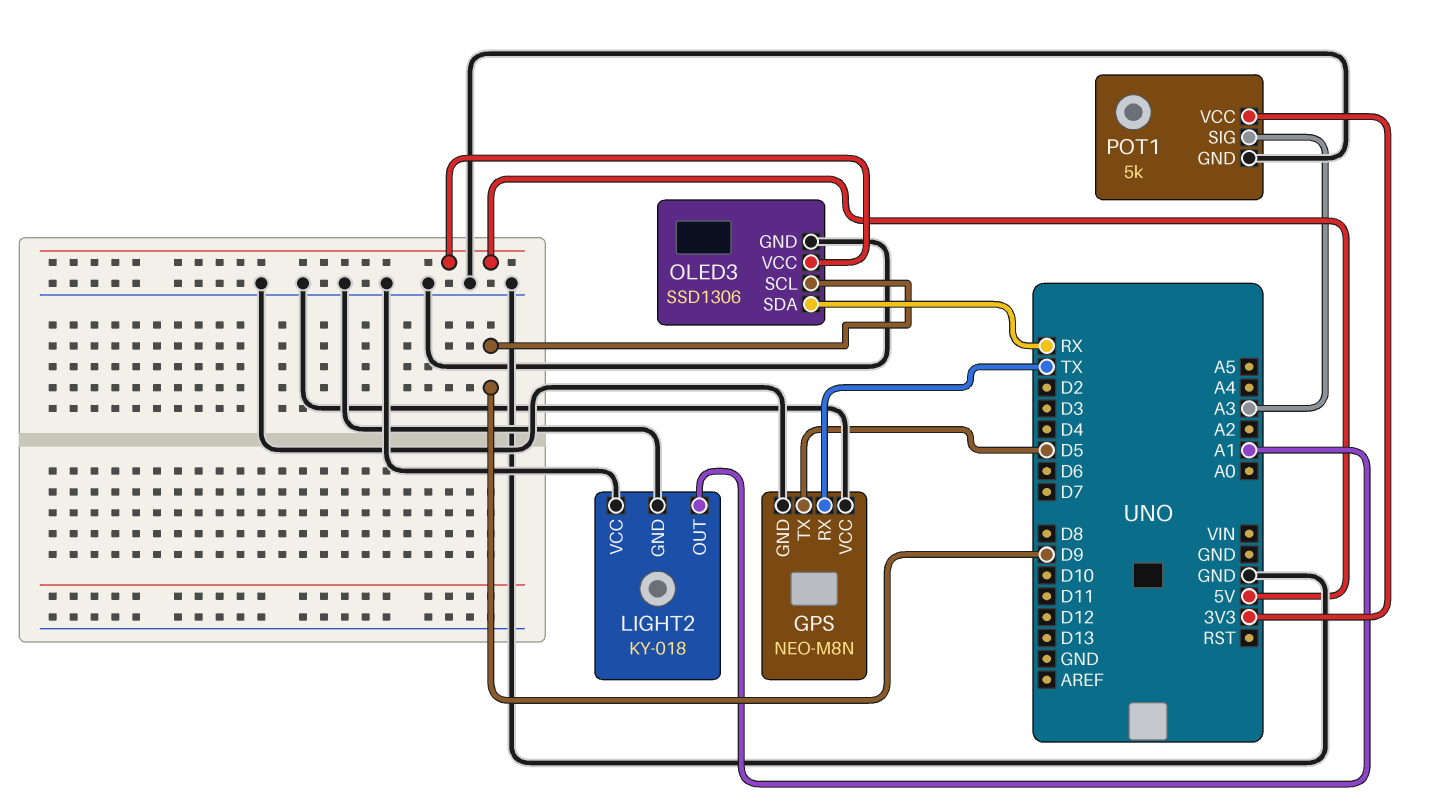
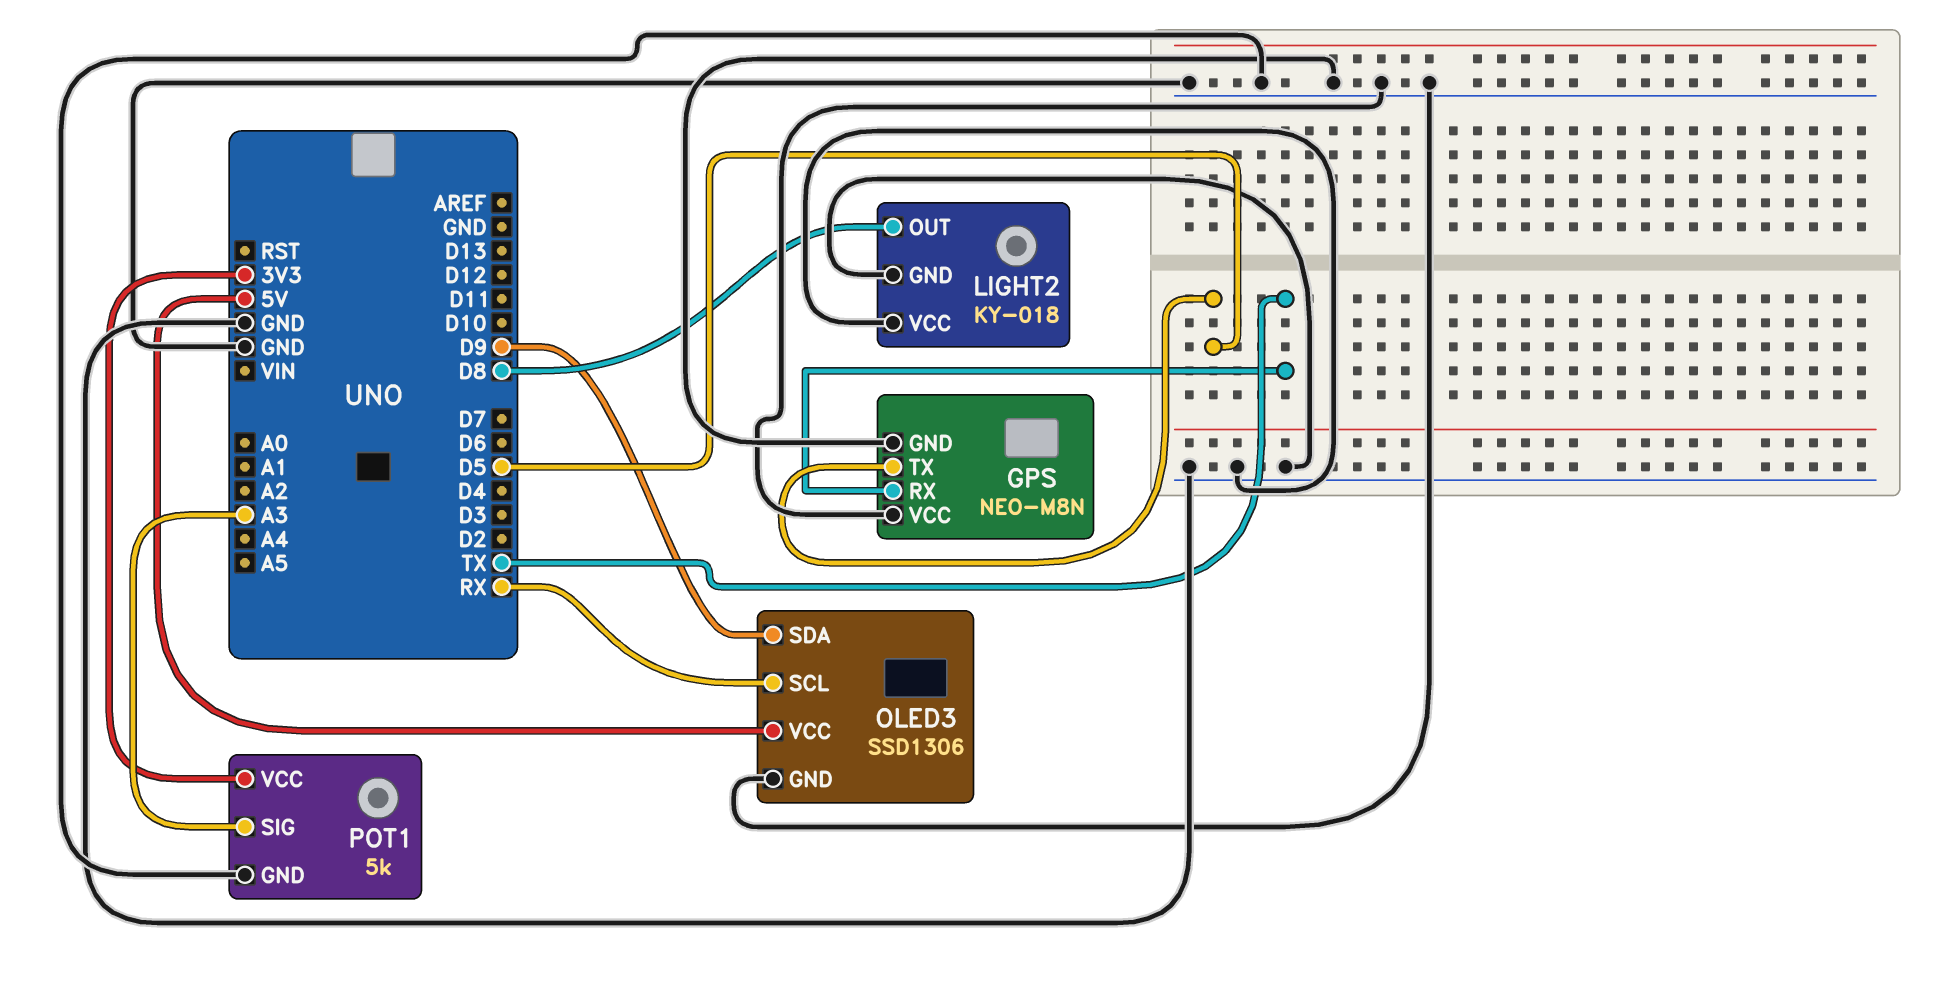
LIGHT2 pin OUT: A1 -> D8
OLED3 pin SCL: D9 -> RX
OLED3 pin SDA: RX -> D9

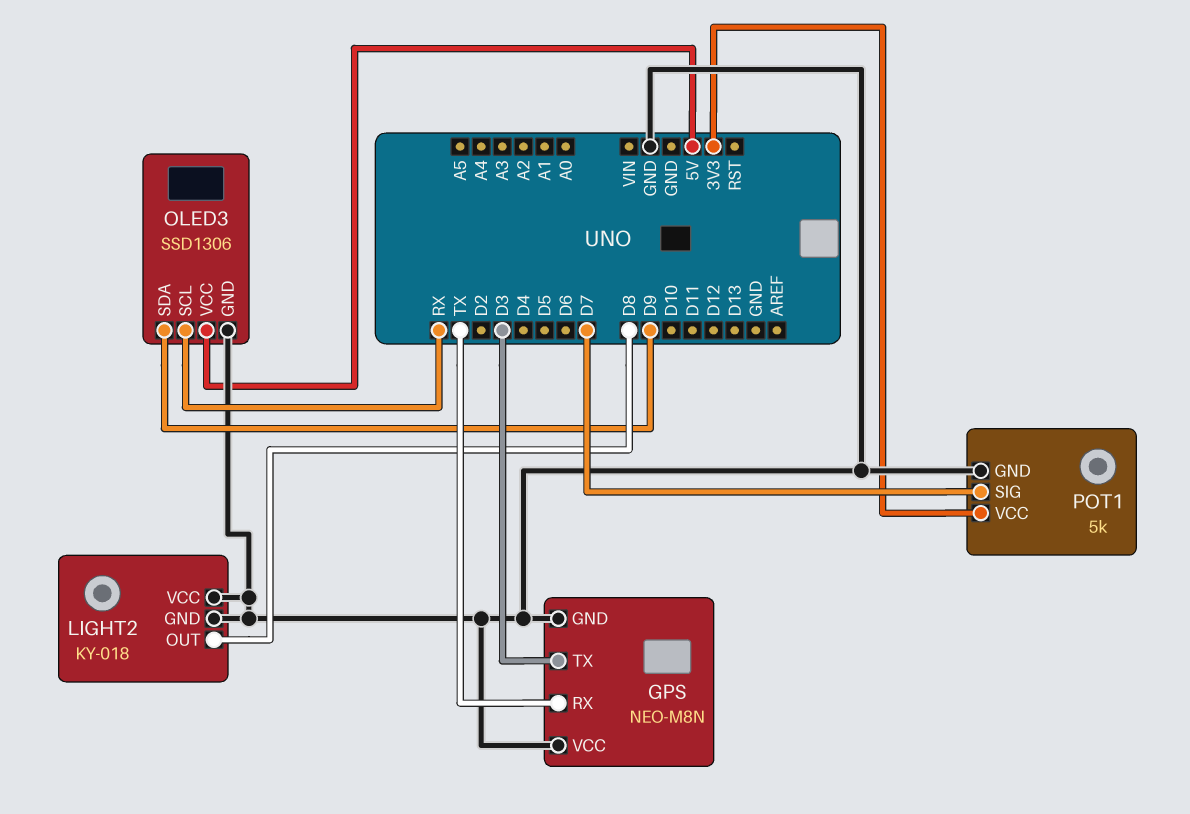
GPS pin TX: D5 -> D3
POT1 pin SIG: A3 -> D7

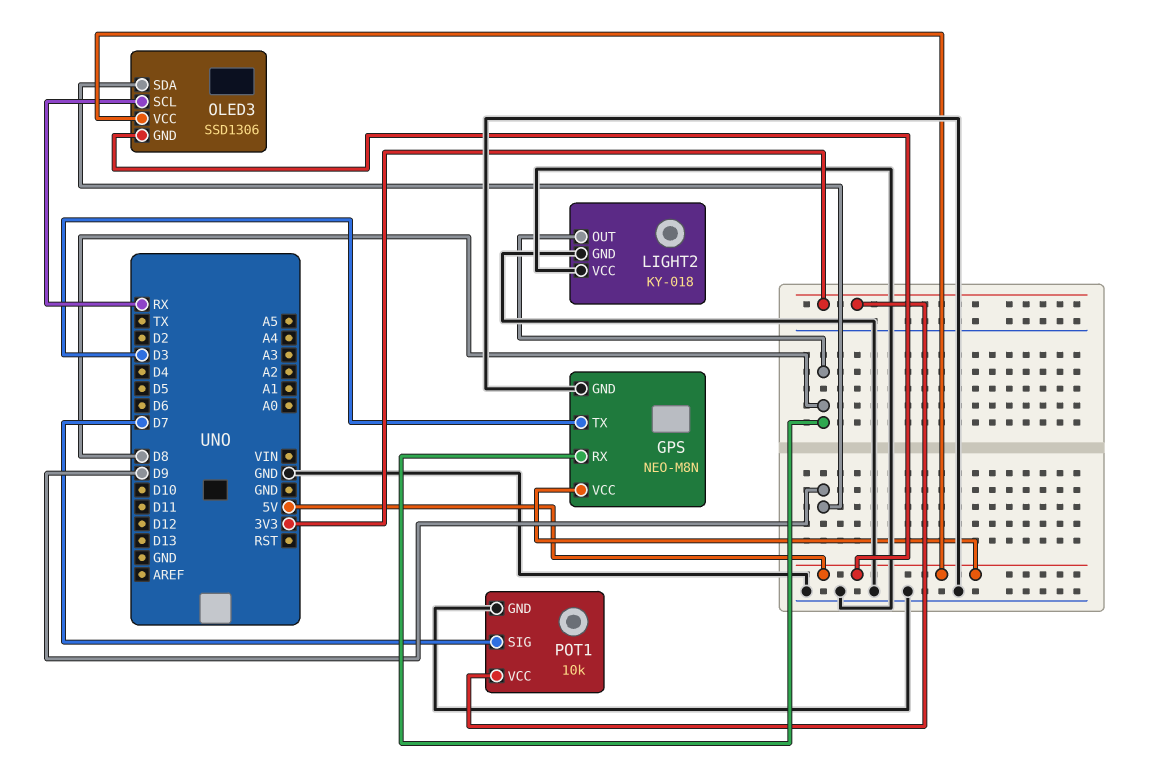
GPS pin RX: TX -> D8
GPS pin VCC: GND -> 5V
OLED3 pin GND: GND -> 5V
POT1: 5k -> 10k

